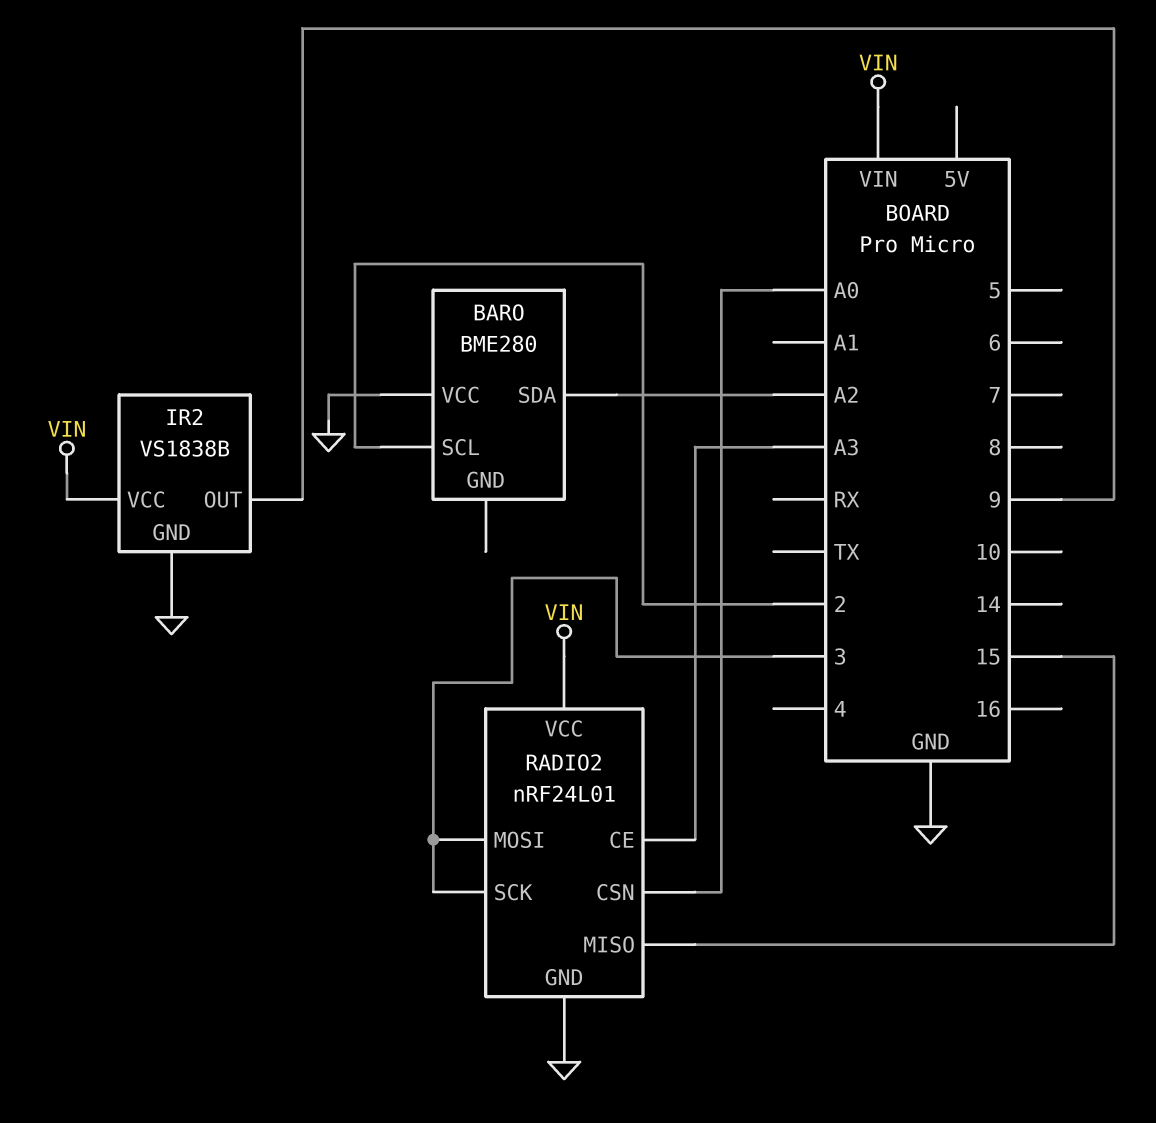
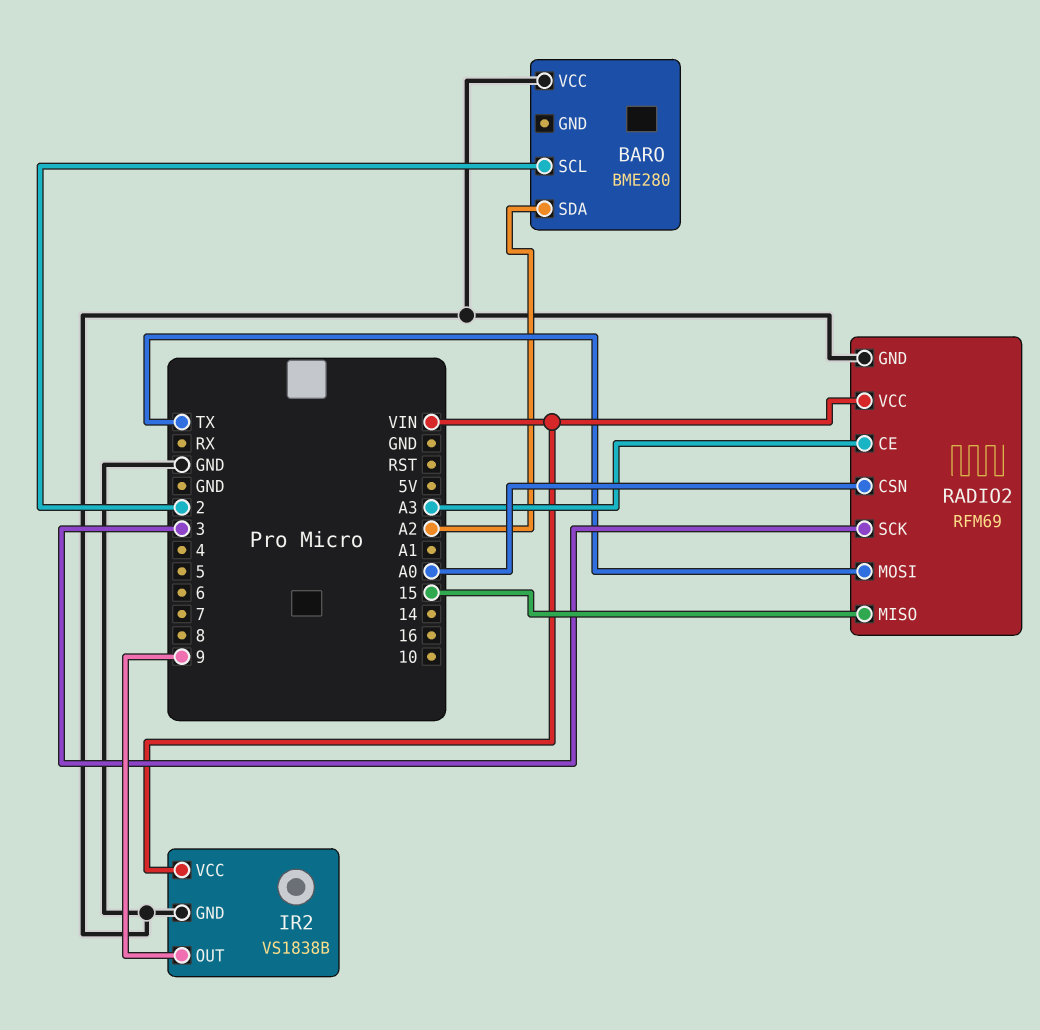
RADIO2: nRF24L01 -> RFM69
RADIO2 pin MOSI: 3 -> TX

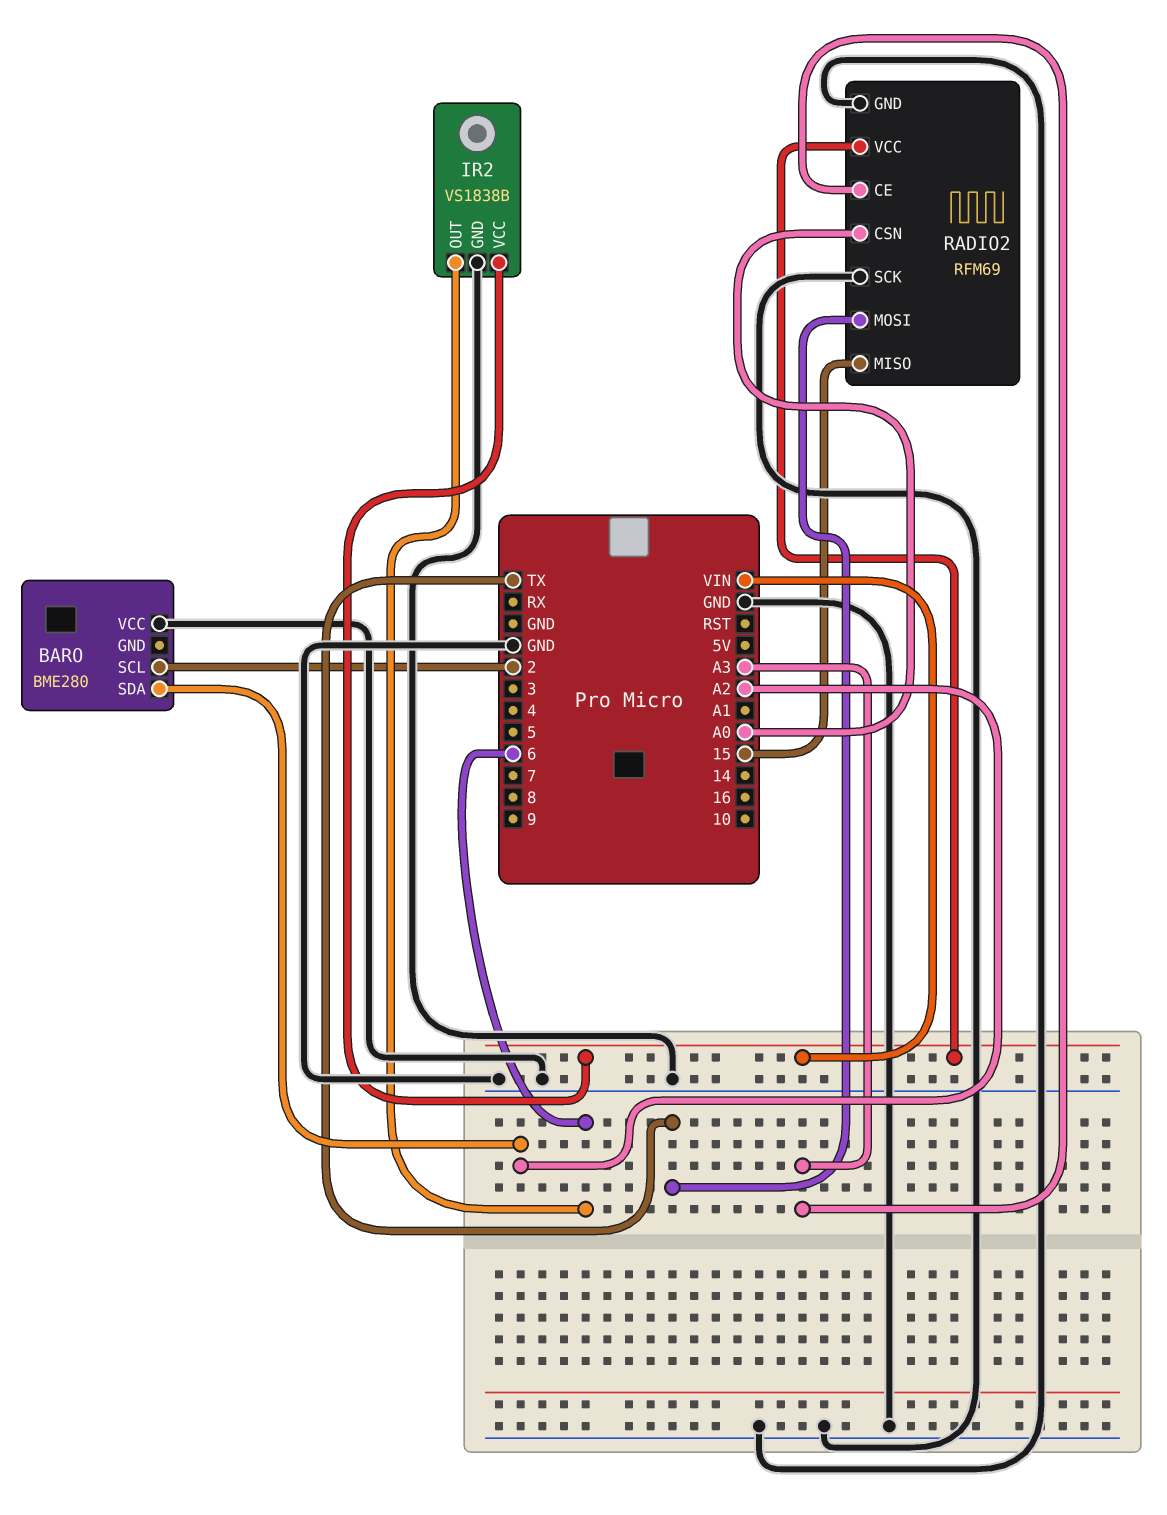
IR2 pin OUT: 9 -> 6
RADIO2 pin SCK: 3 -> GND

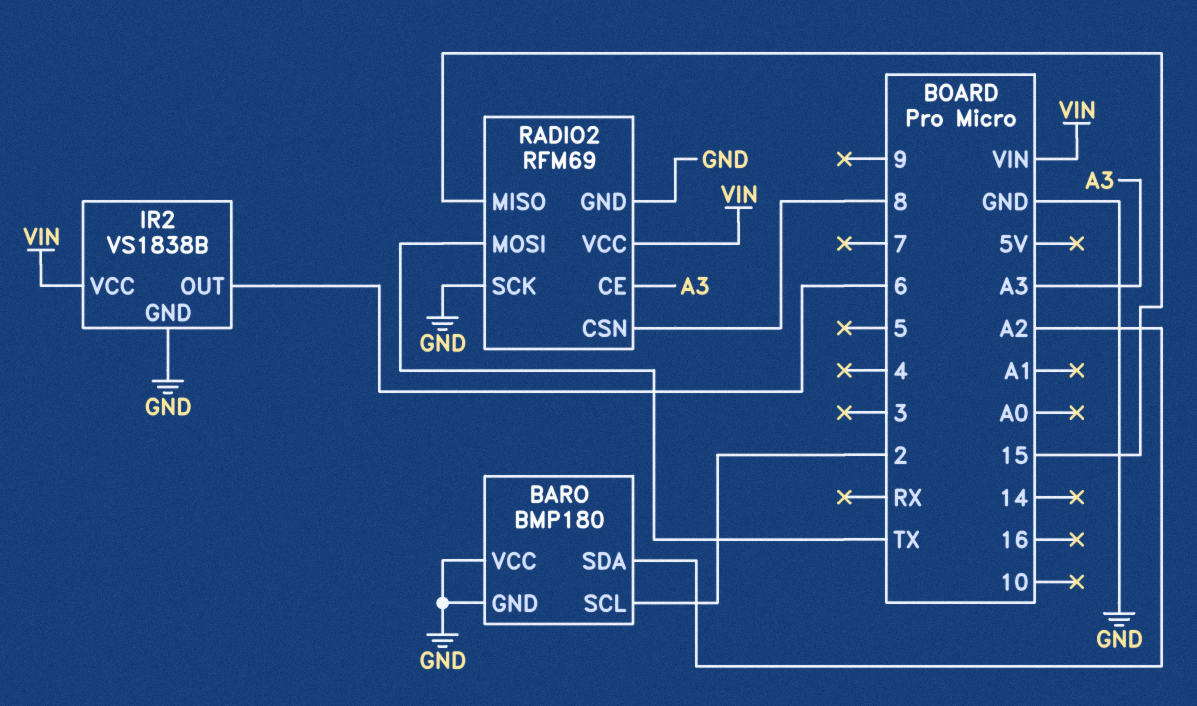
BARO: BME280 -> BMP180
BARO pin GND: none -> GND
RADIO2 pin CSN: A0 -> 8

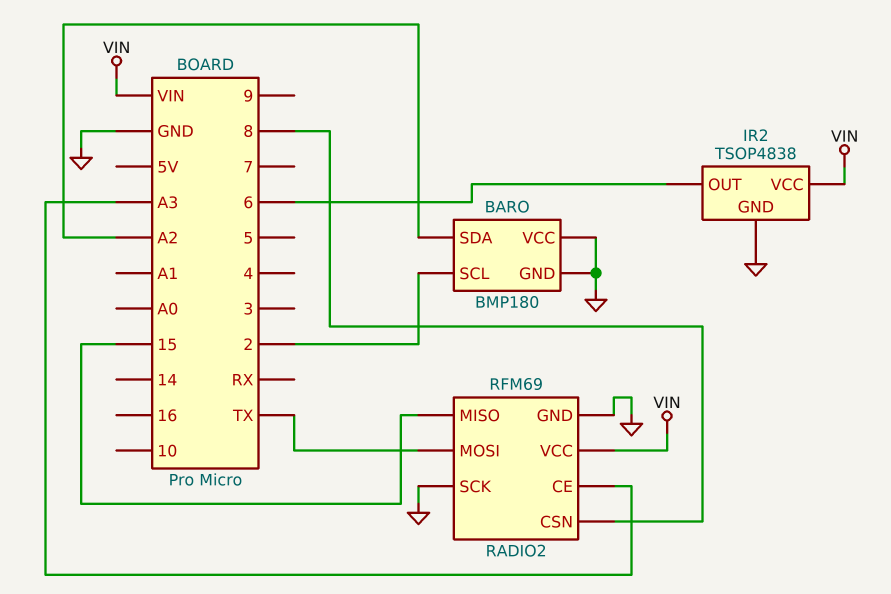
IR2: VS1838B -> TSOP4838

